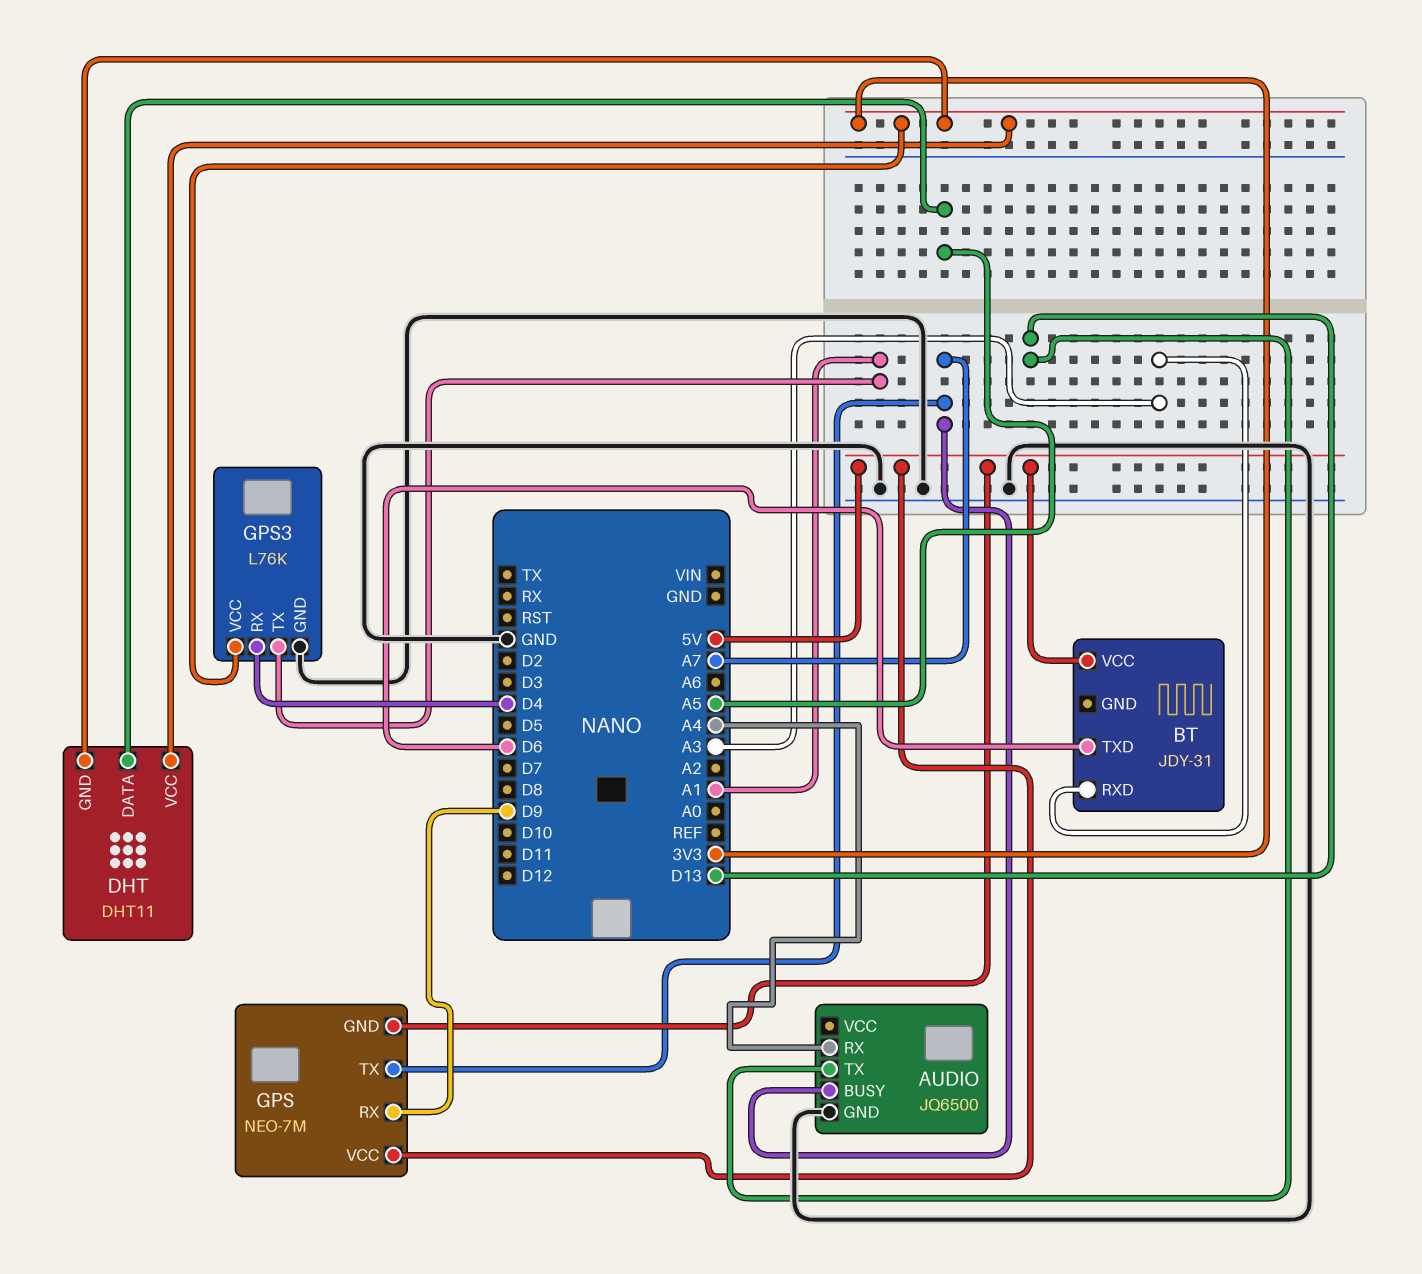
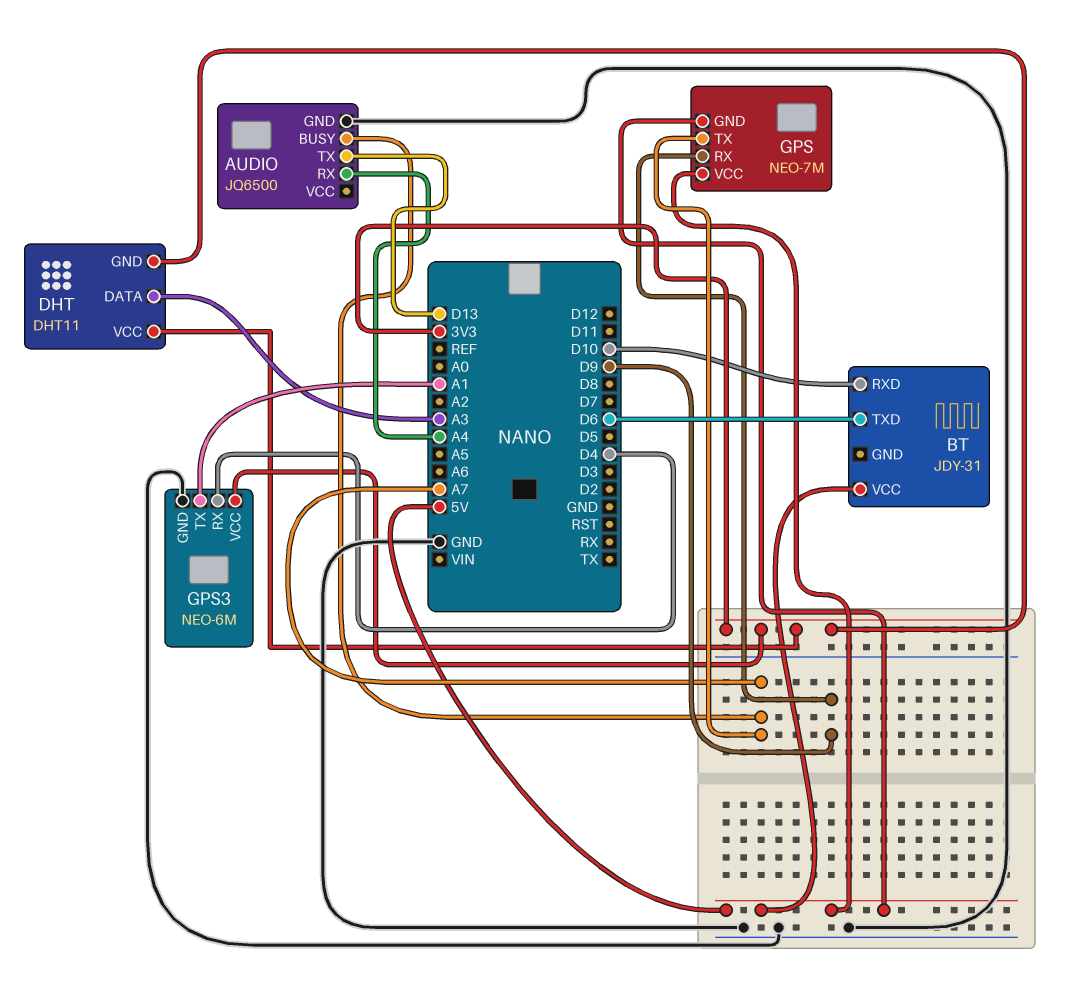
BT pin RXD: A3 -> D10
DHT pin DATA: A5 -> A3
GPS3: L76K -> NEO-6M

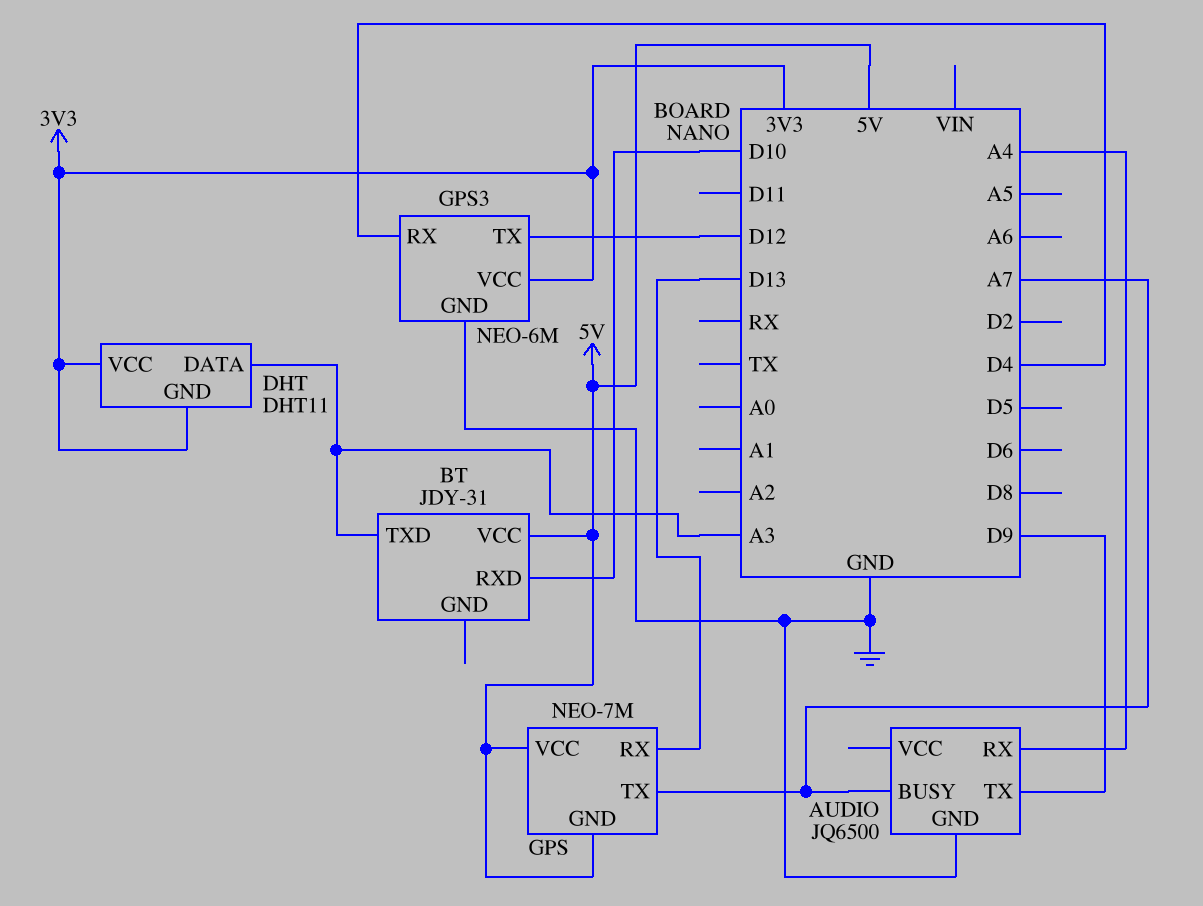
AUDIO pin TX: D13 -> D9
BT pin TXD: D6 -> A3
GPS pin RX: D9 -> D13
GPS3 pin TX: A1 -> D12

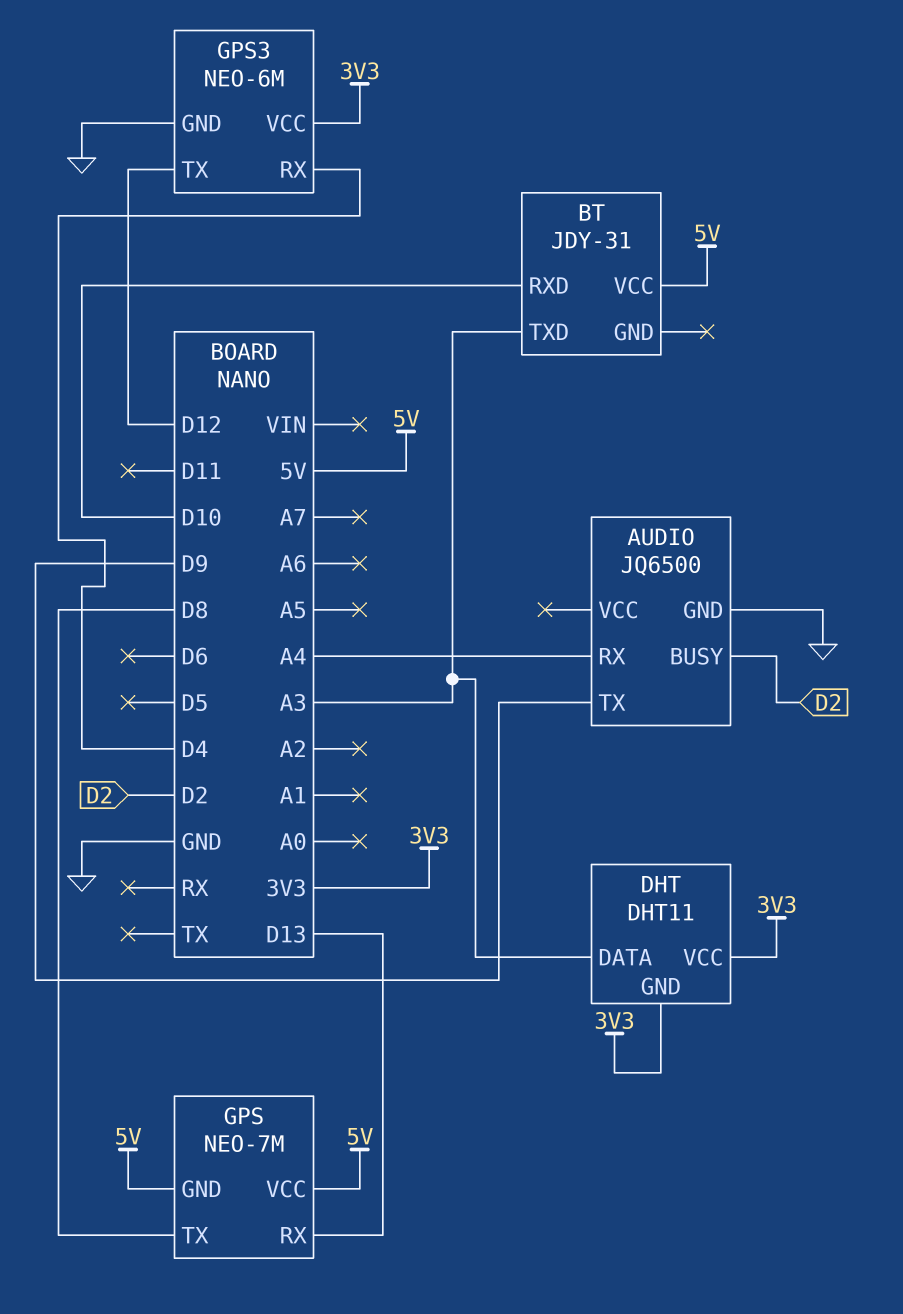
AUDIO pin BUSY: A7 -> D2
GPS pin TX: A7 -> D8

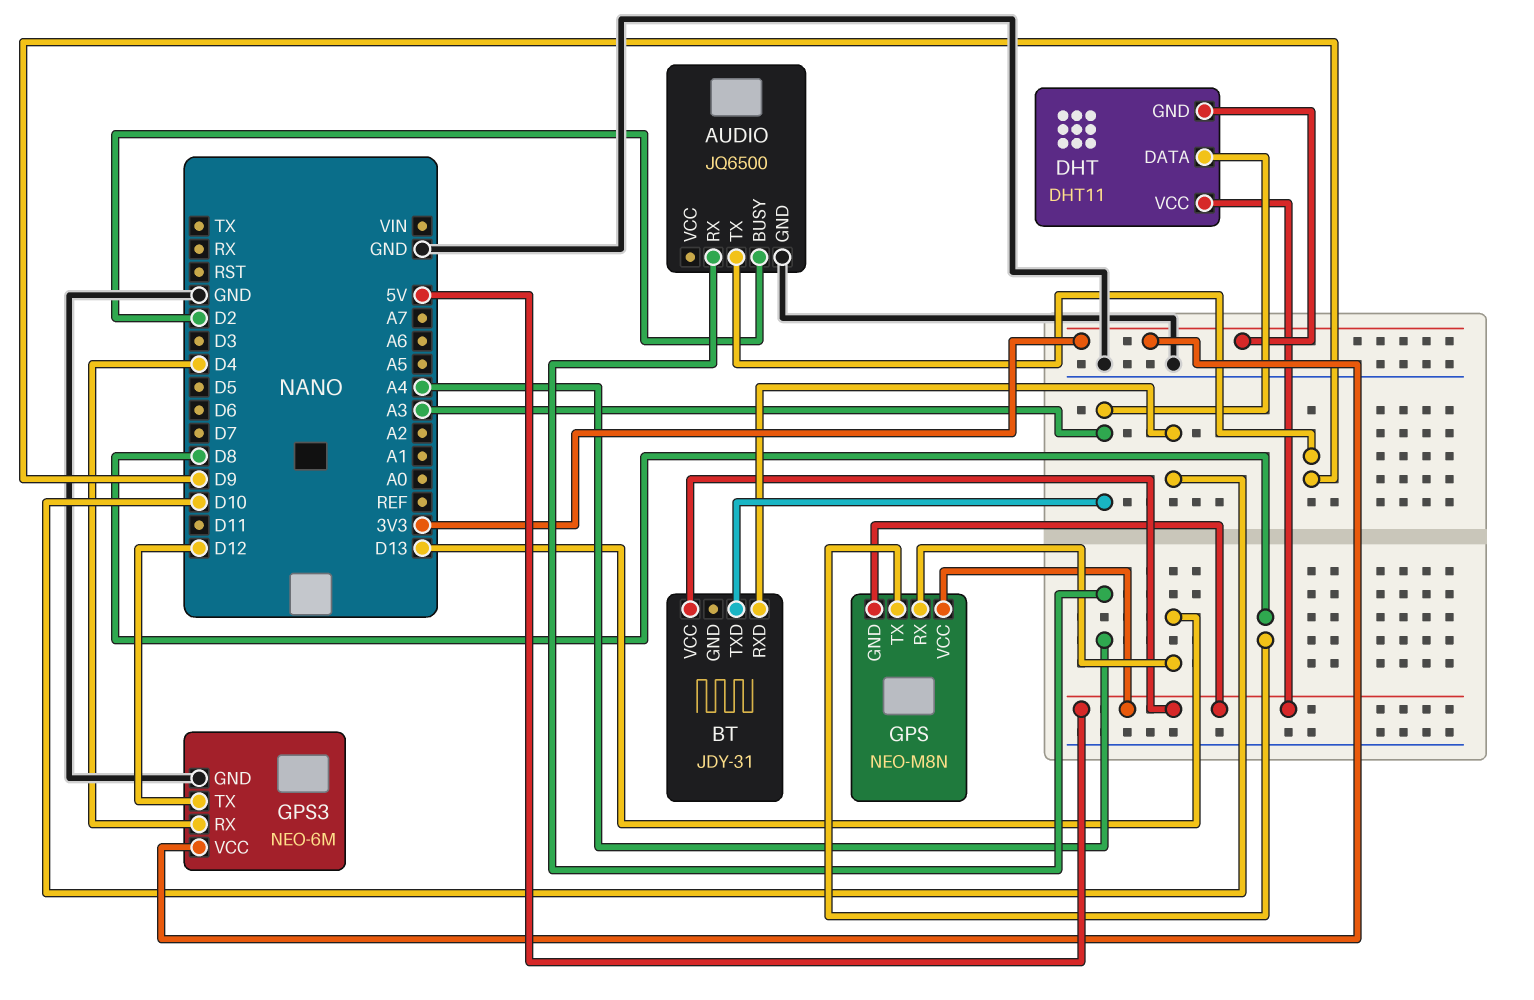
DHT pin VCC: 3V3 -> 5V
GPS: NEO-7M -> NEO-M8N

